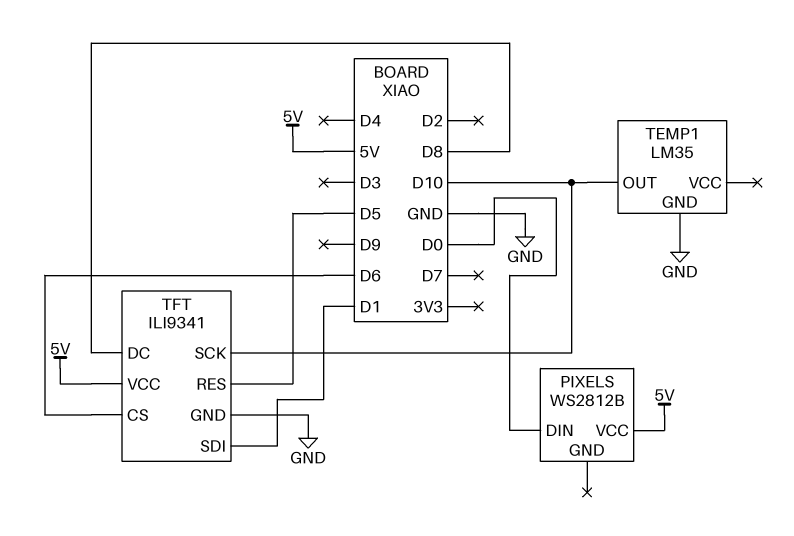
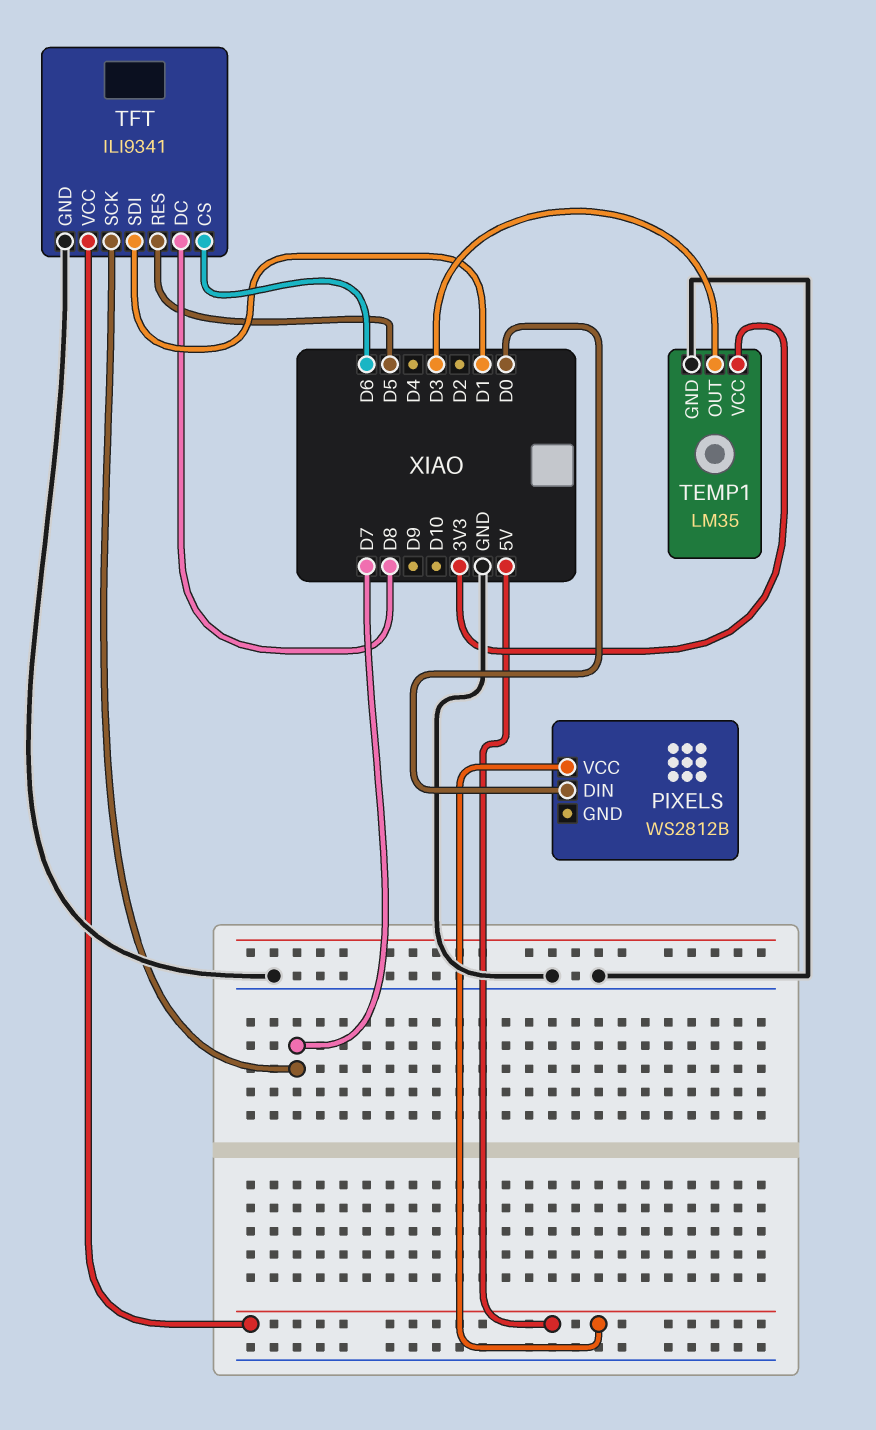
TEMP1 pin OUT: D10 -> D3
TEMP1 pin VCC: none -> 3V3
TFT pin SCK: D10 -> D7

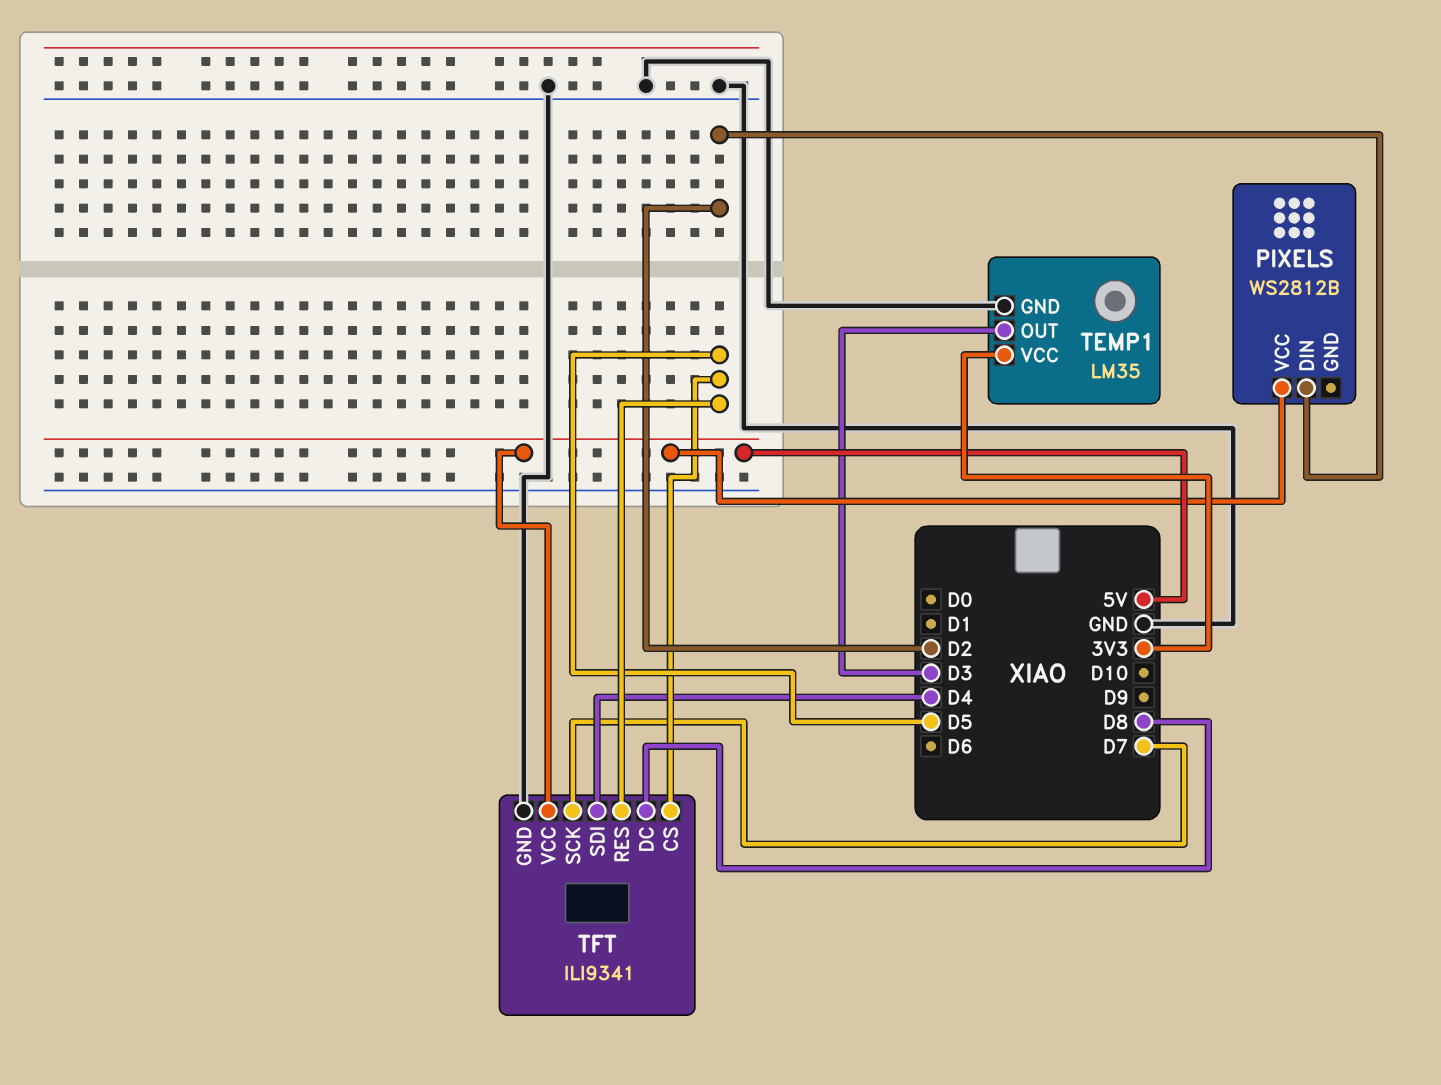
PIXELS pin DIN: D0 -> D2
TFT pin CS: D6 -> D5
TFT pin SDI: D1 -> D4

